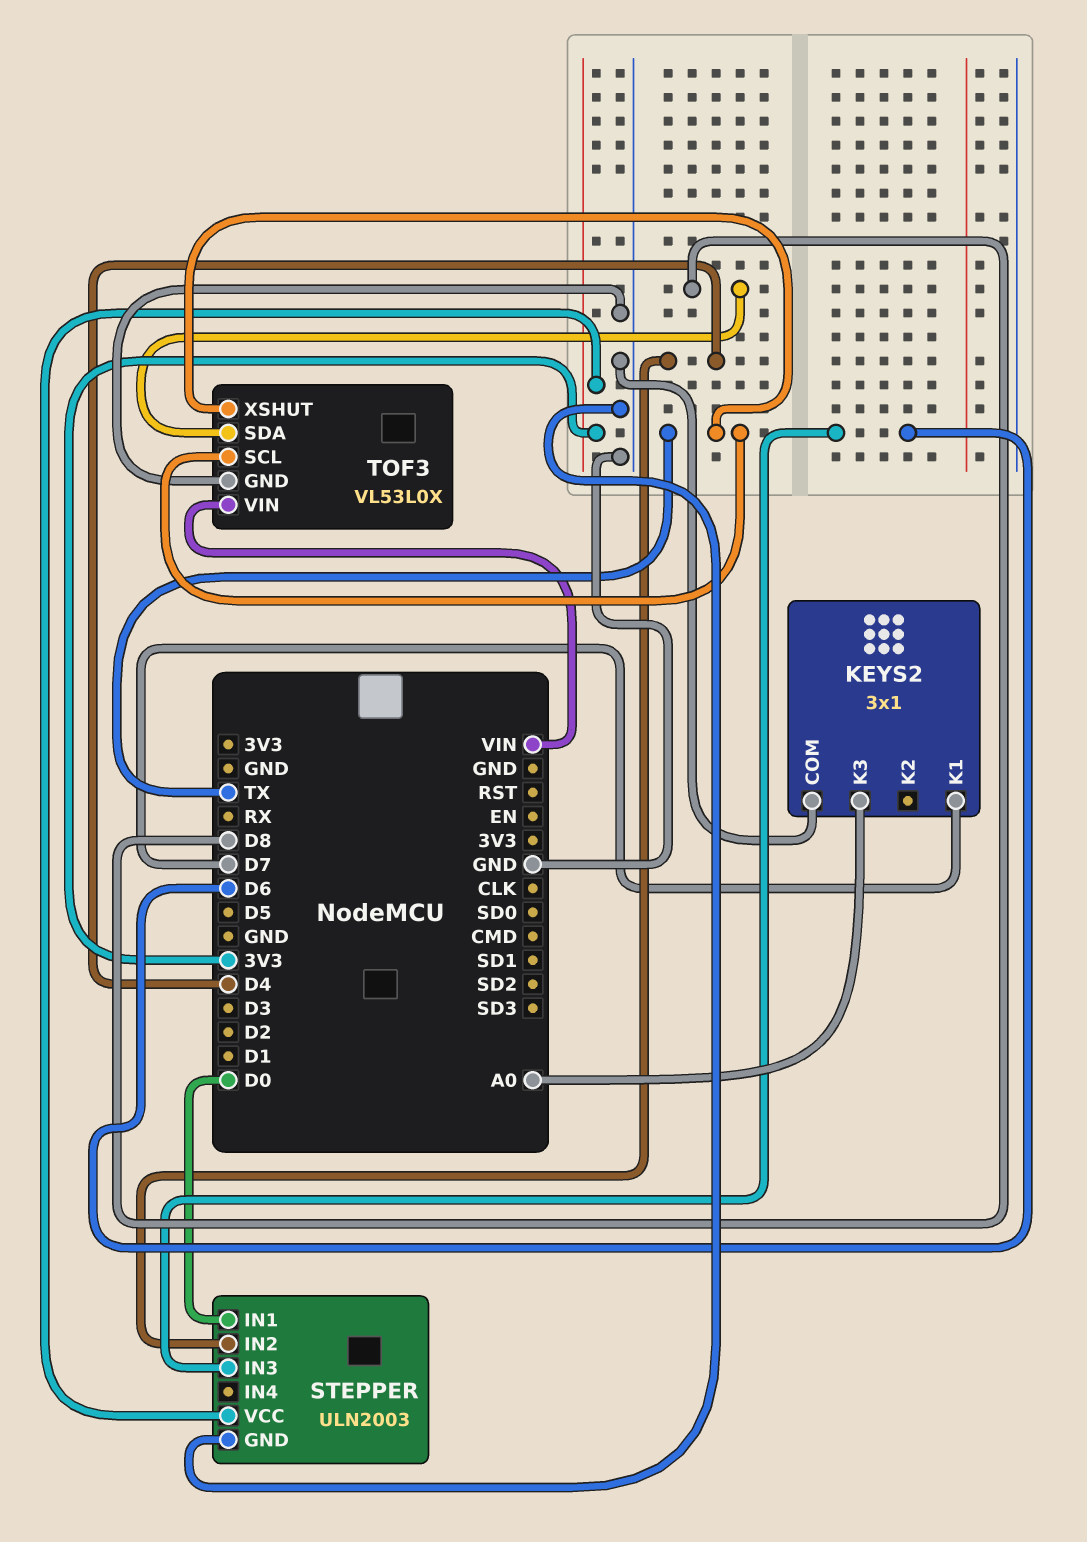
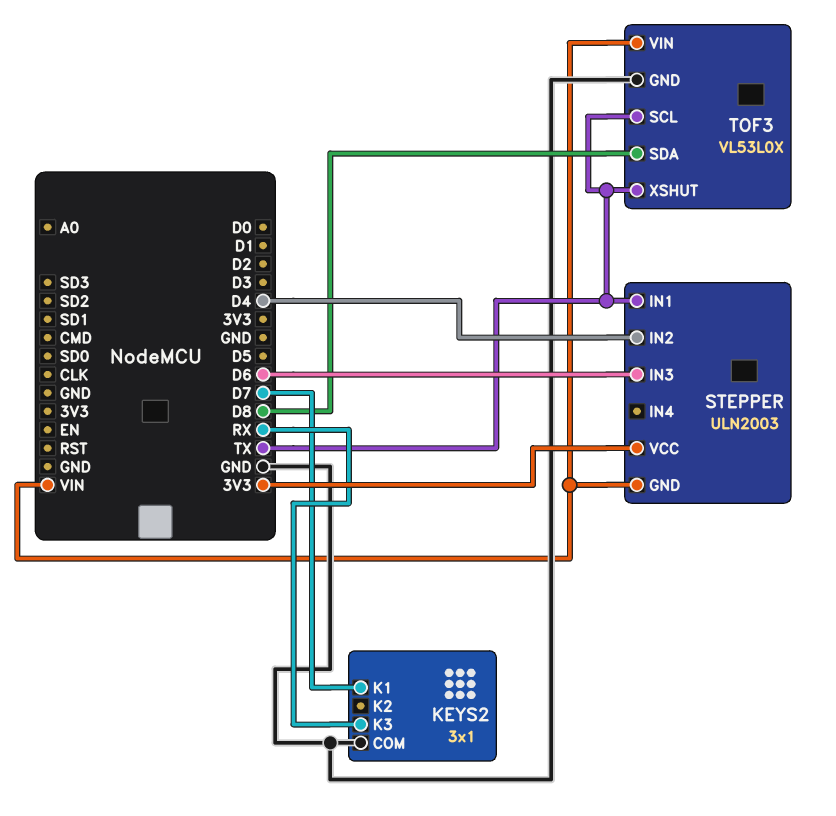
KEYS2 pin K3: A0 -> RX
STEPPER pin GND: GND -> VIN
STEPPER pin IN1: D0 -> TX

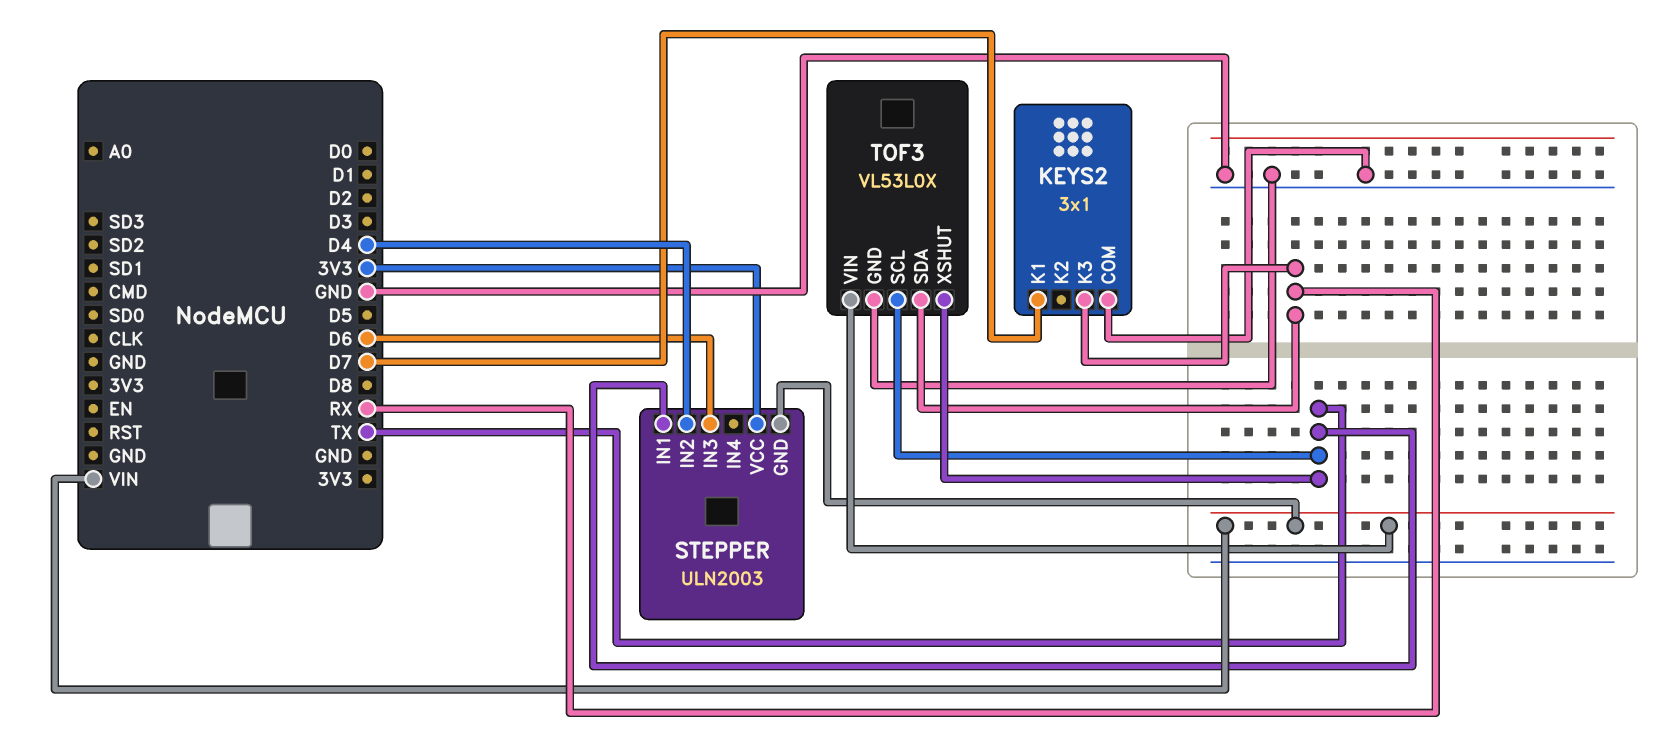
TOF3 pin SDA: D8 -> RX

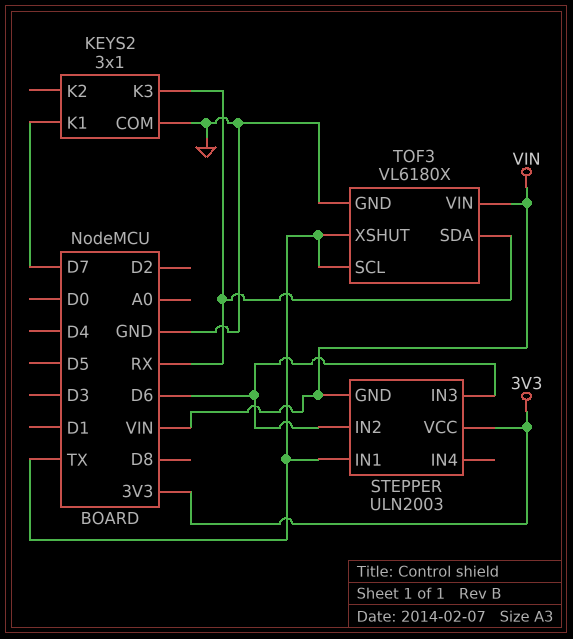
STEPPER pin IN2: D4 -> D6
TOF3: VL53L0X -> VL6180X

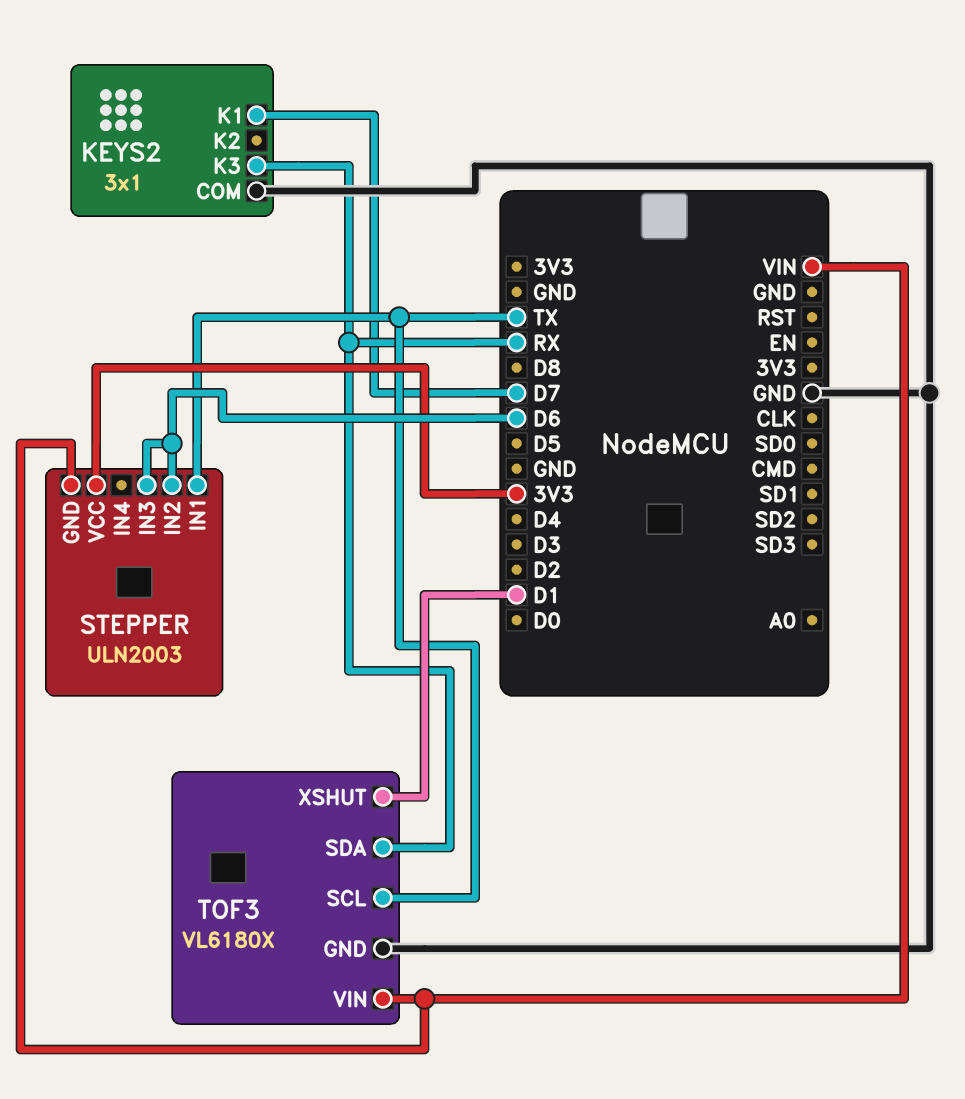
TOF3 pin XSHUT: TX -> D1

